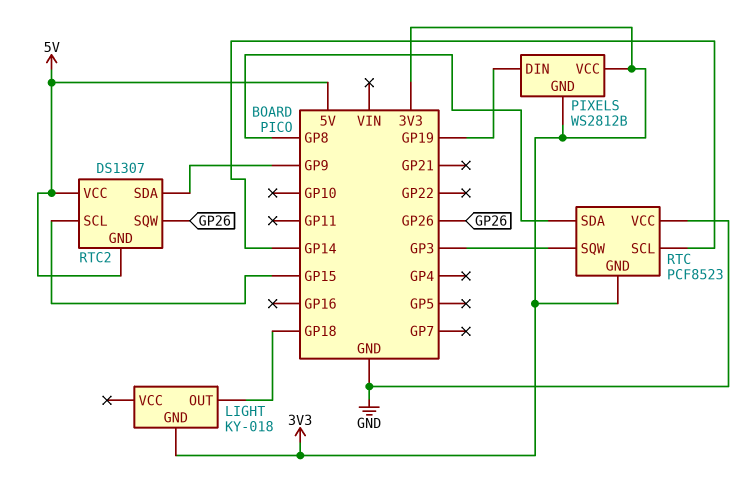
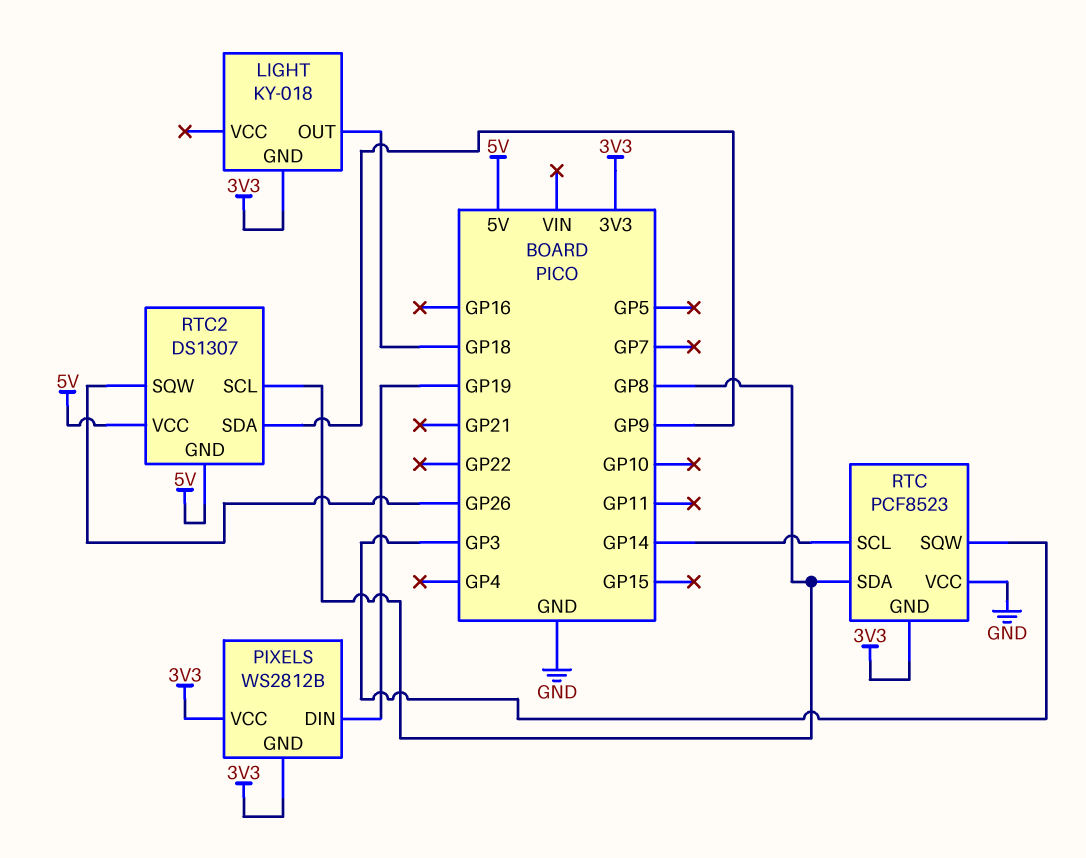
RTC2 pin SCL: GP15 -> GP8

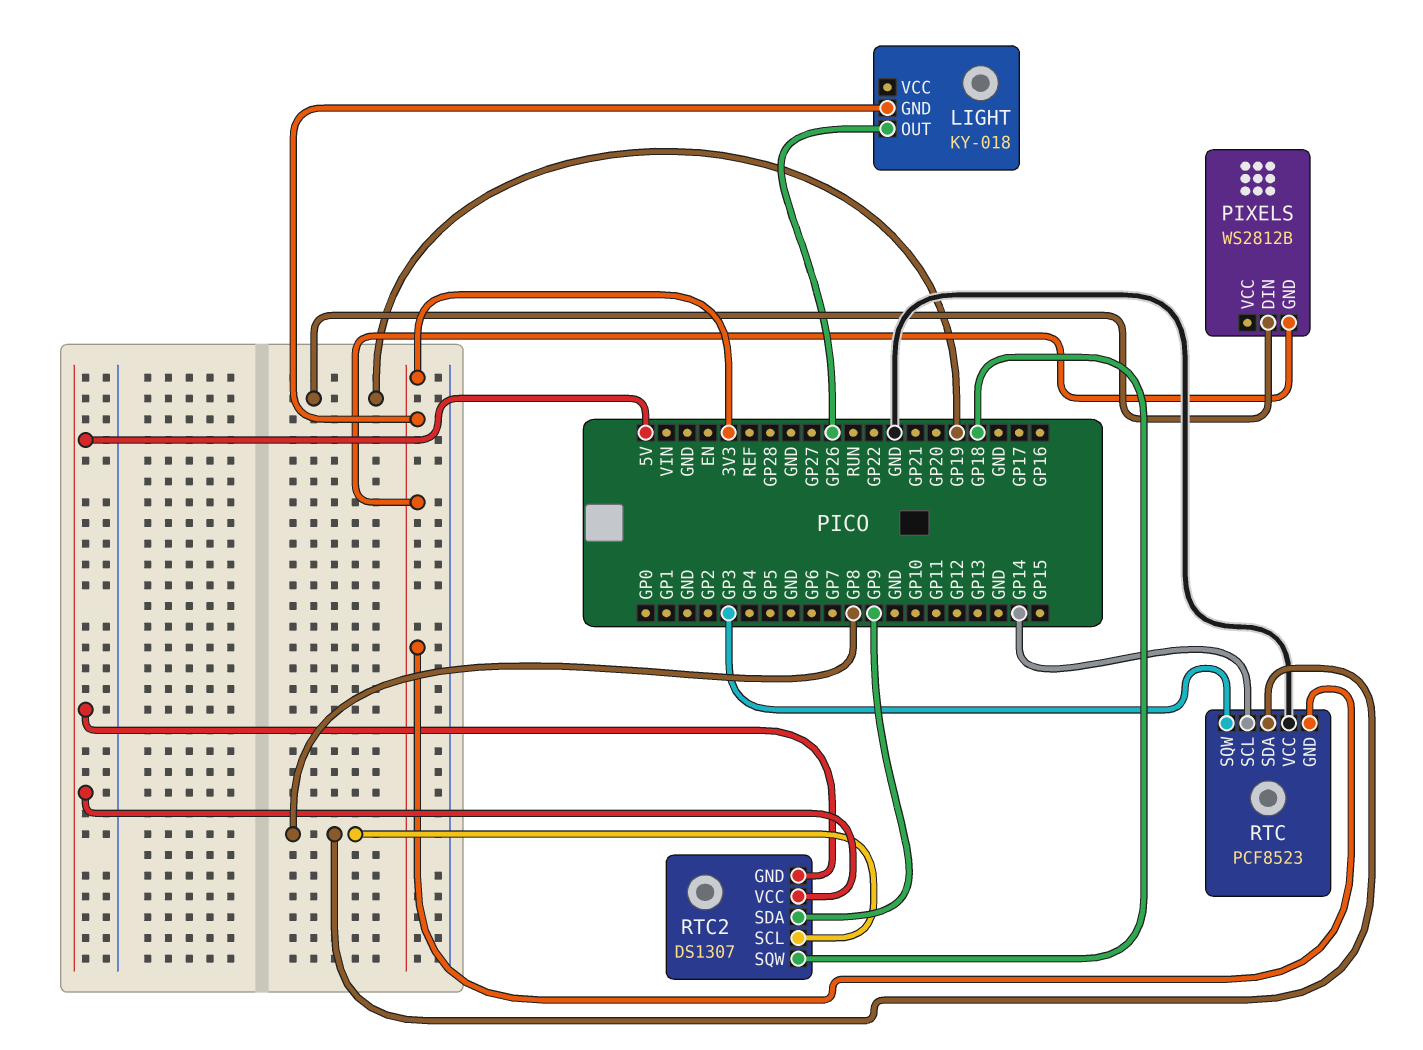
LIGHT pin OUT: GP18 -> GP26
PIXELS pin VCC: 3V3 -> none
RTC2 pin SQW: GP26 -> GP18

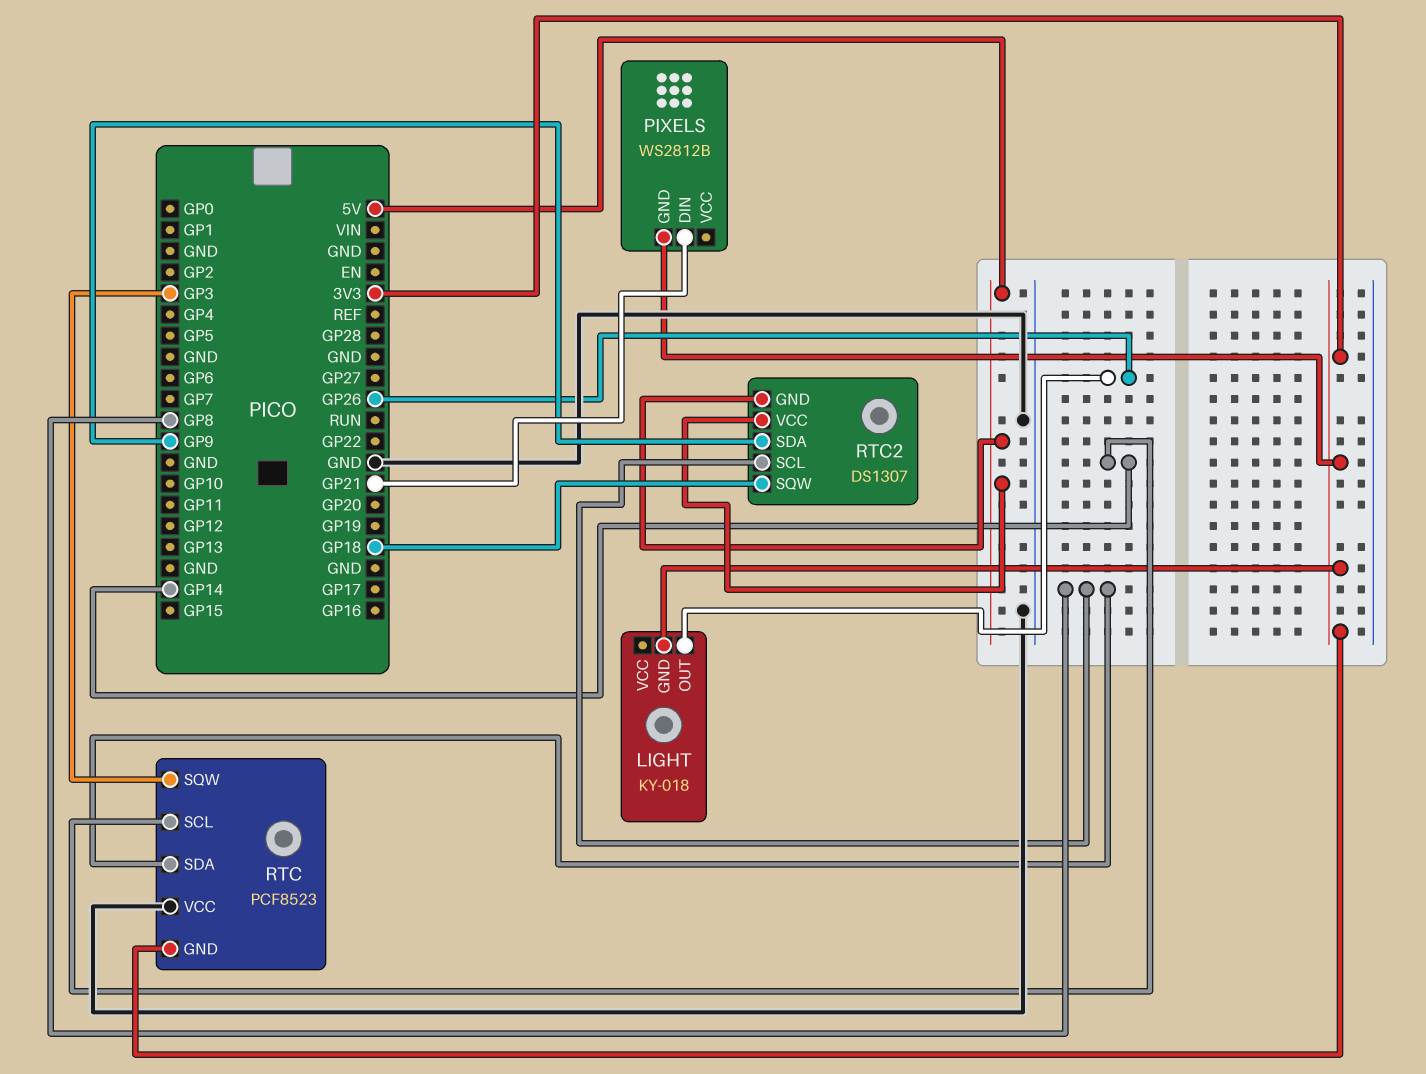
PIXELS pin DIN: GP19 -> GP21

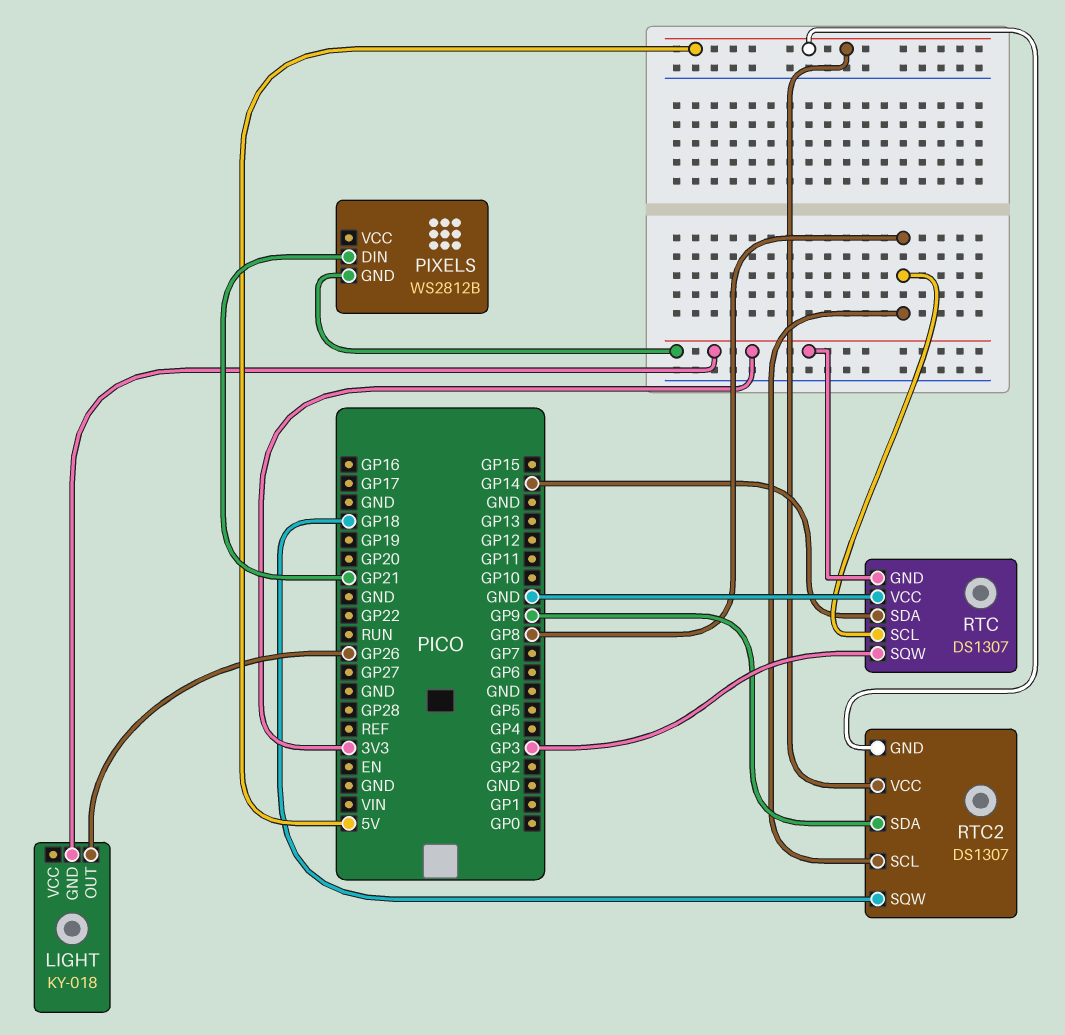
RTC: PCF8523 -> DS1307
RTC pin SCL: GP14 -> GP8
RTC pin SDA: GP8 -> GP14

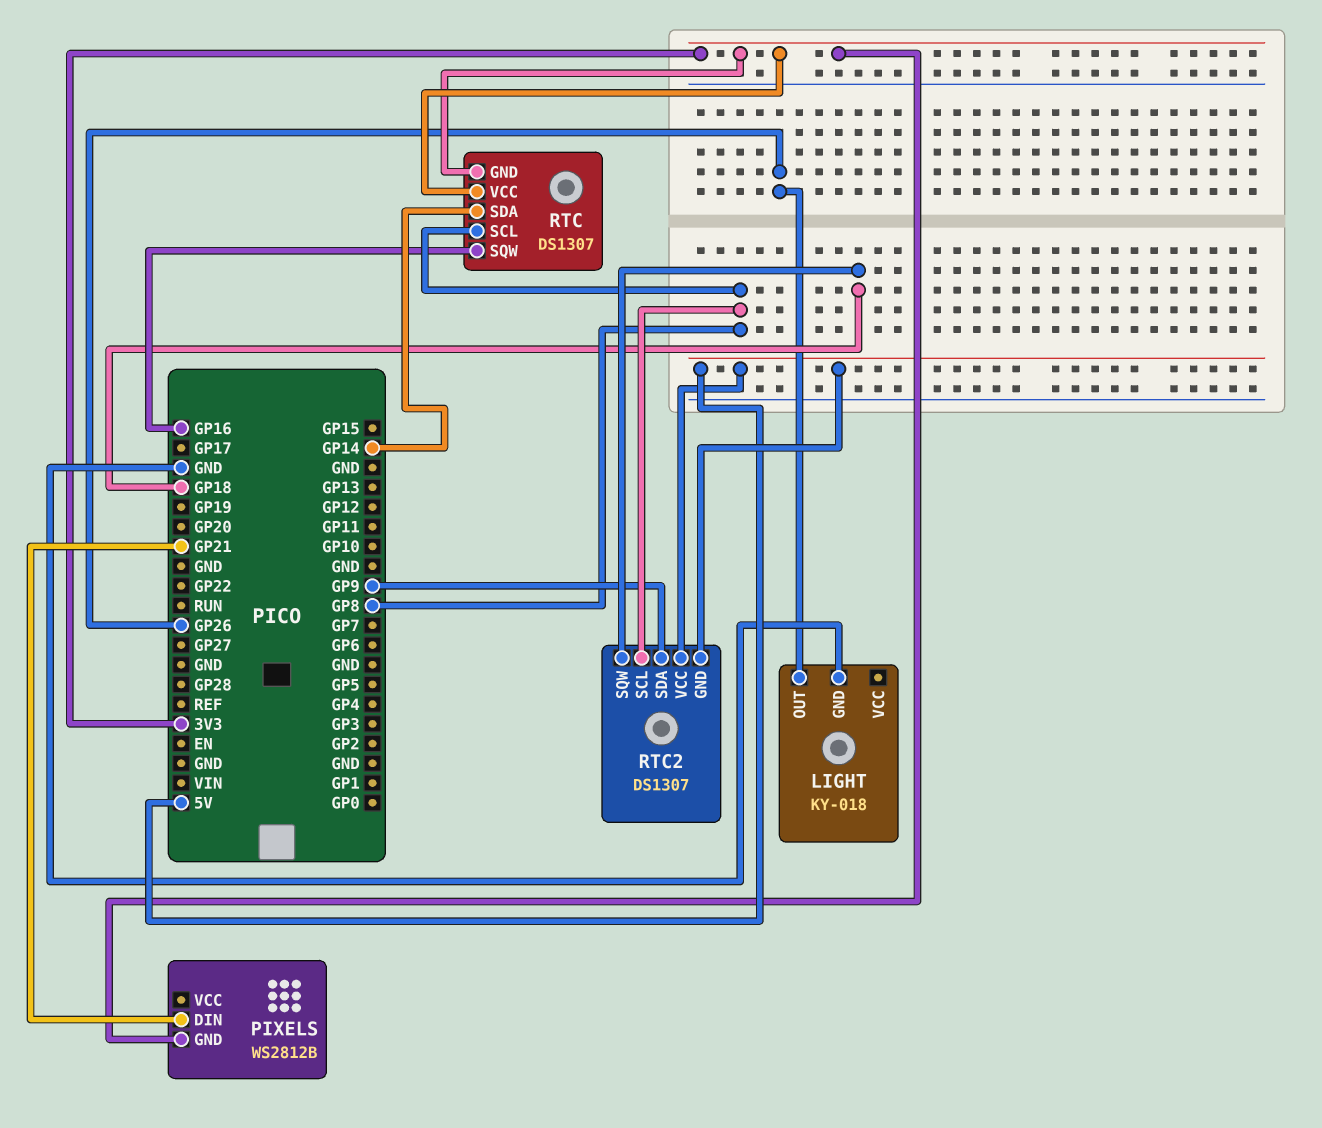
LIGHT pin GND: 3V3 -> GND
RTC pin SQW: GP3 -> GP16
RTC pin VCC: GND -> 3V3

